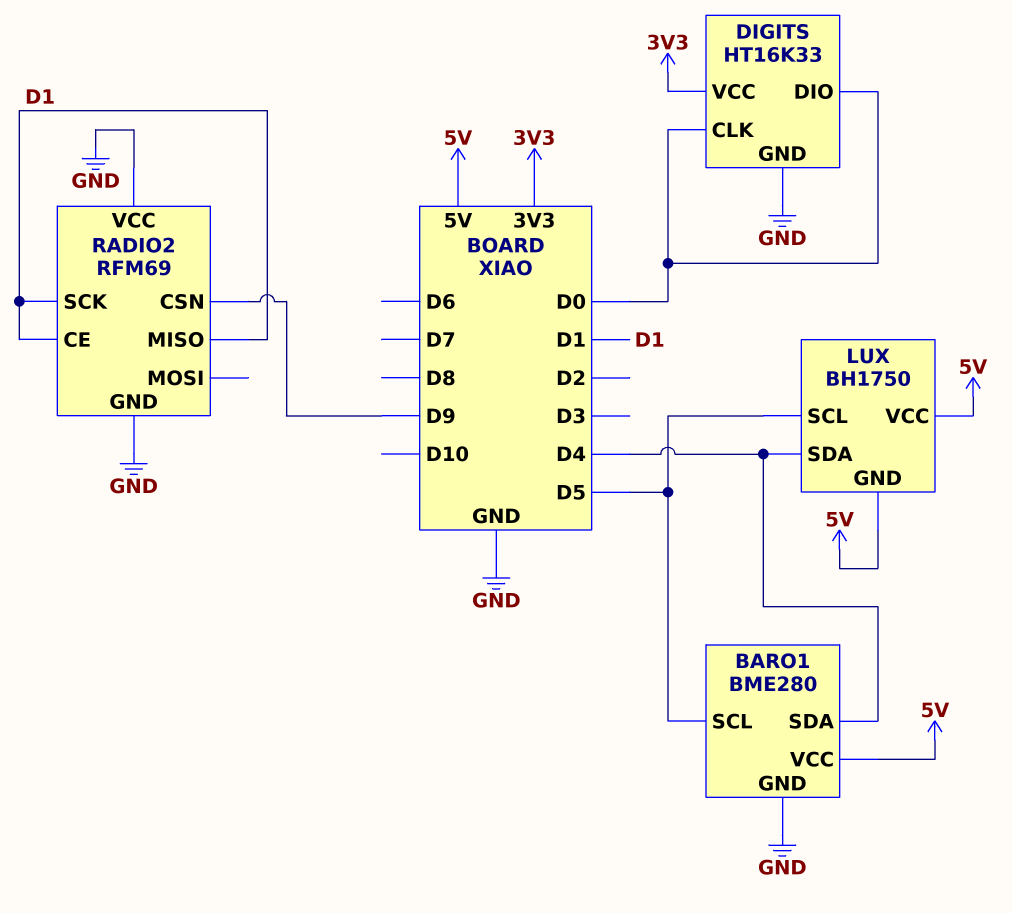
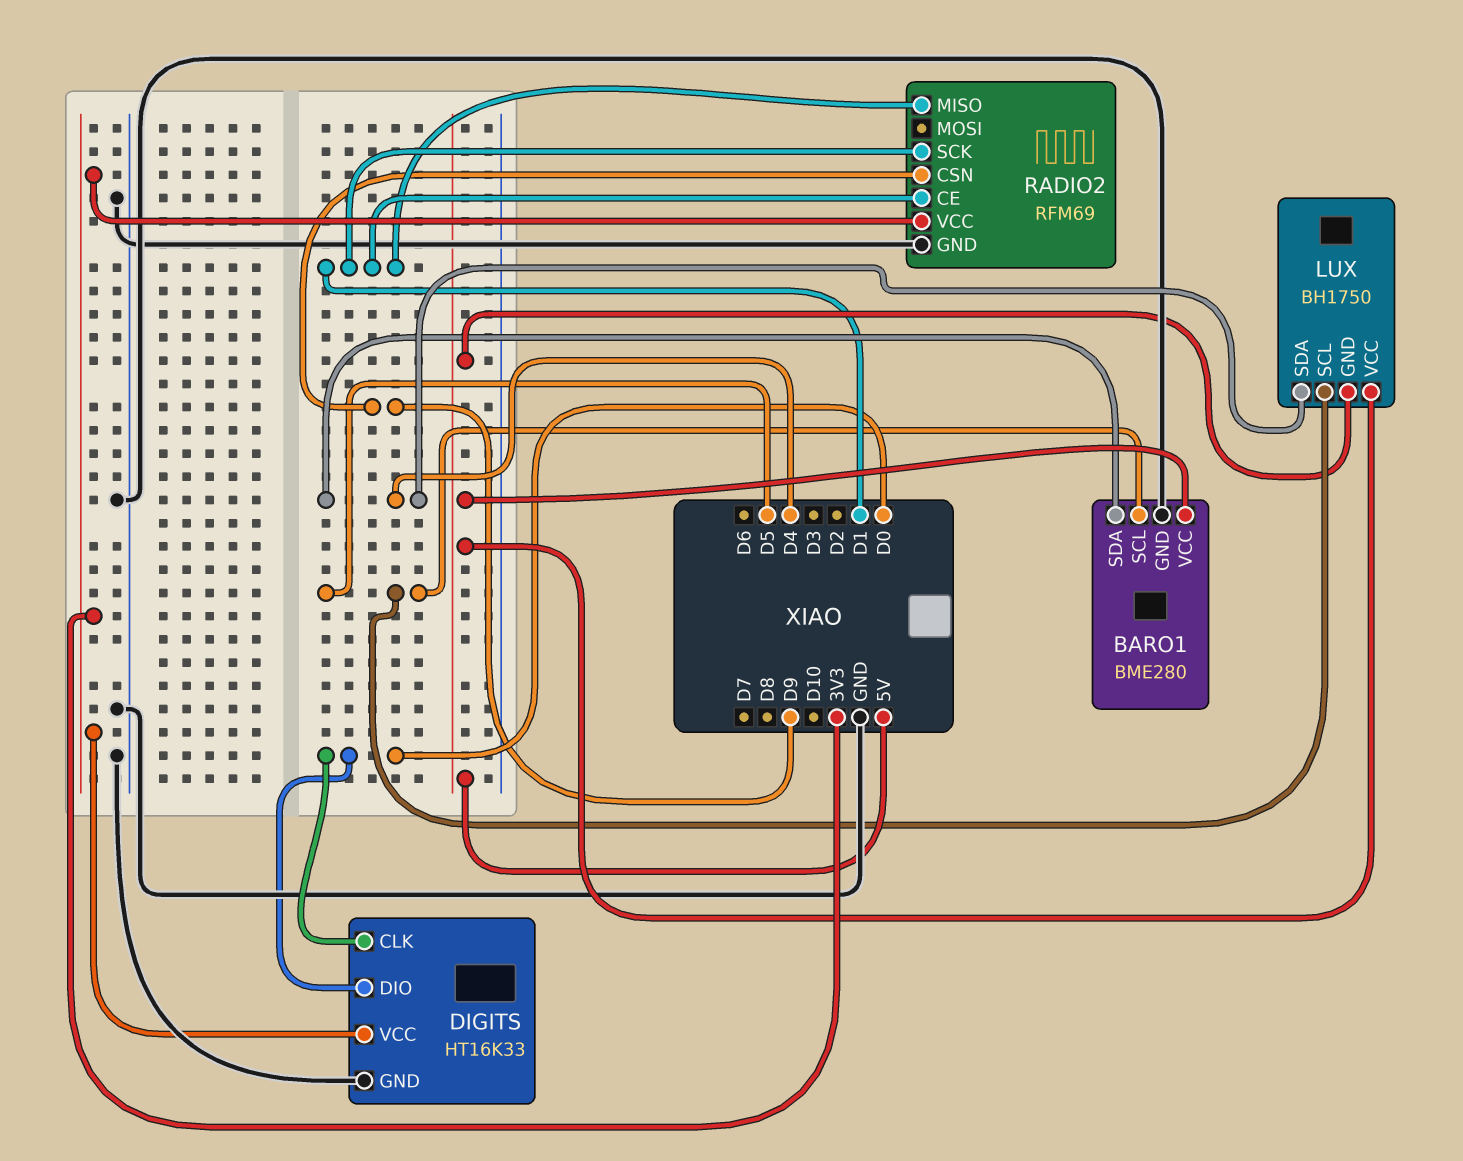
RADIO2 pin VCC: GND -> 3V3

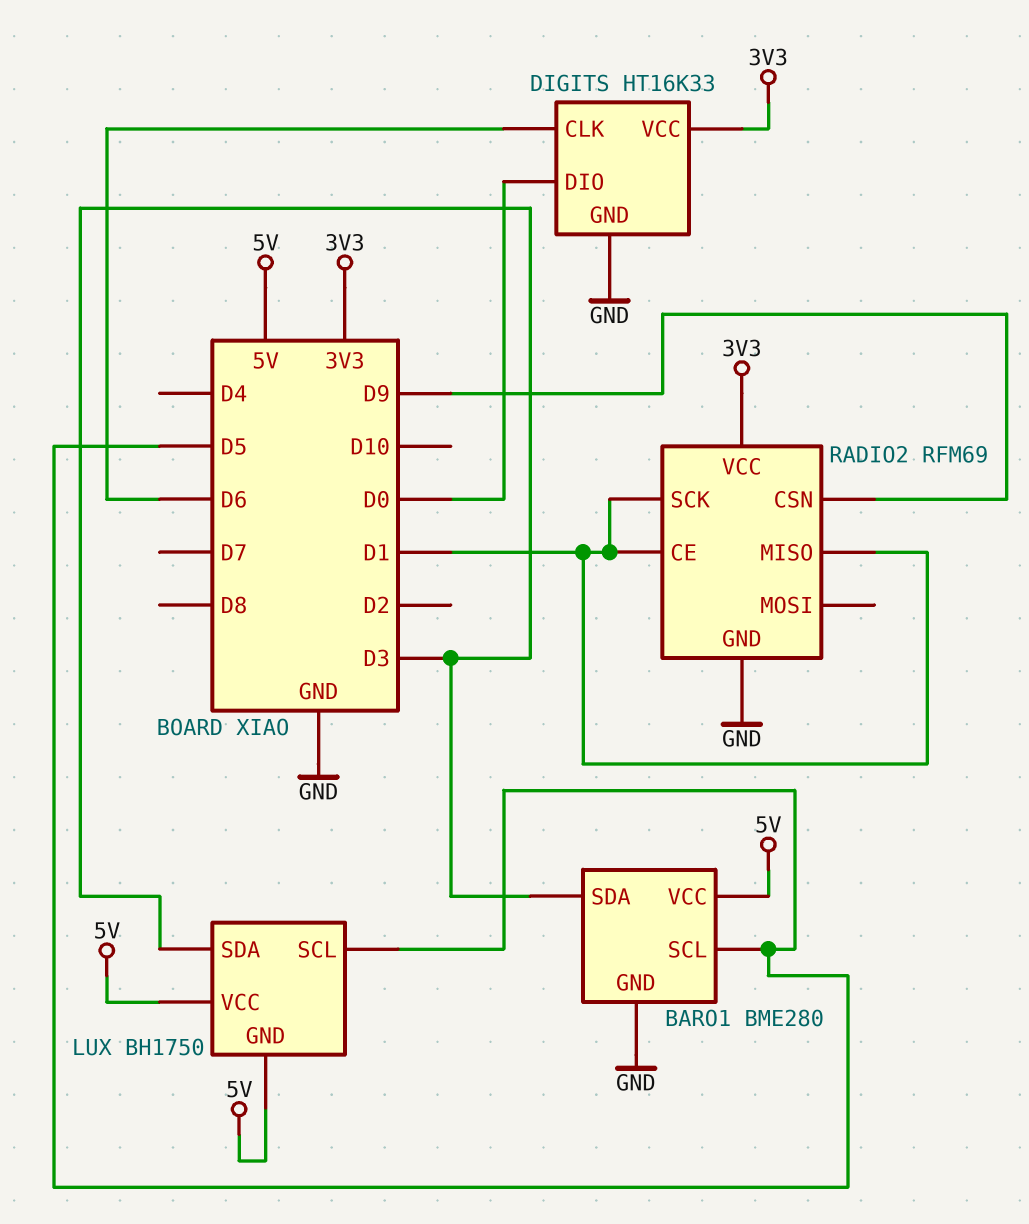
BARO1 pin SDA: D4 -> D3
DIGITS pin CLK: D0 -> D6
LUX pin SDA: D4 -> D3

